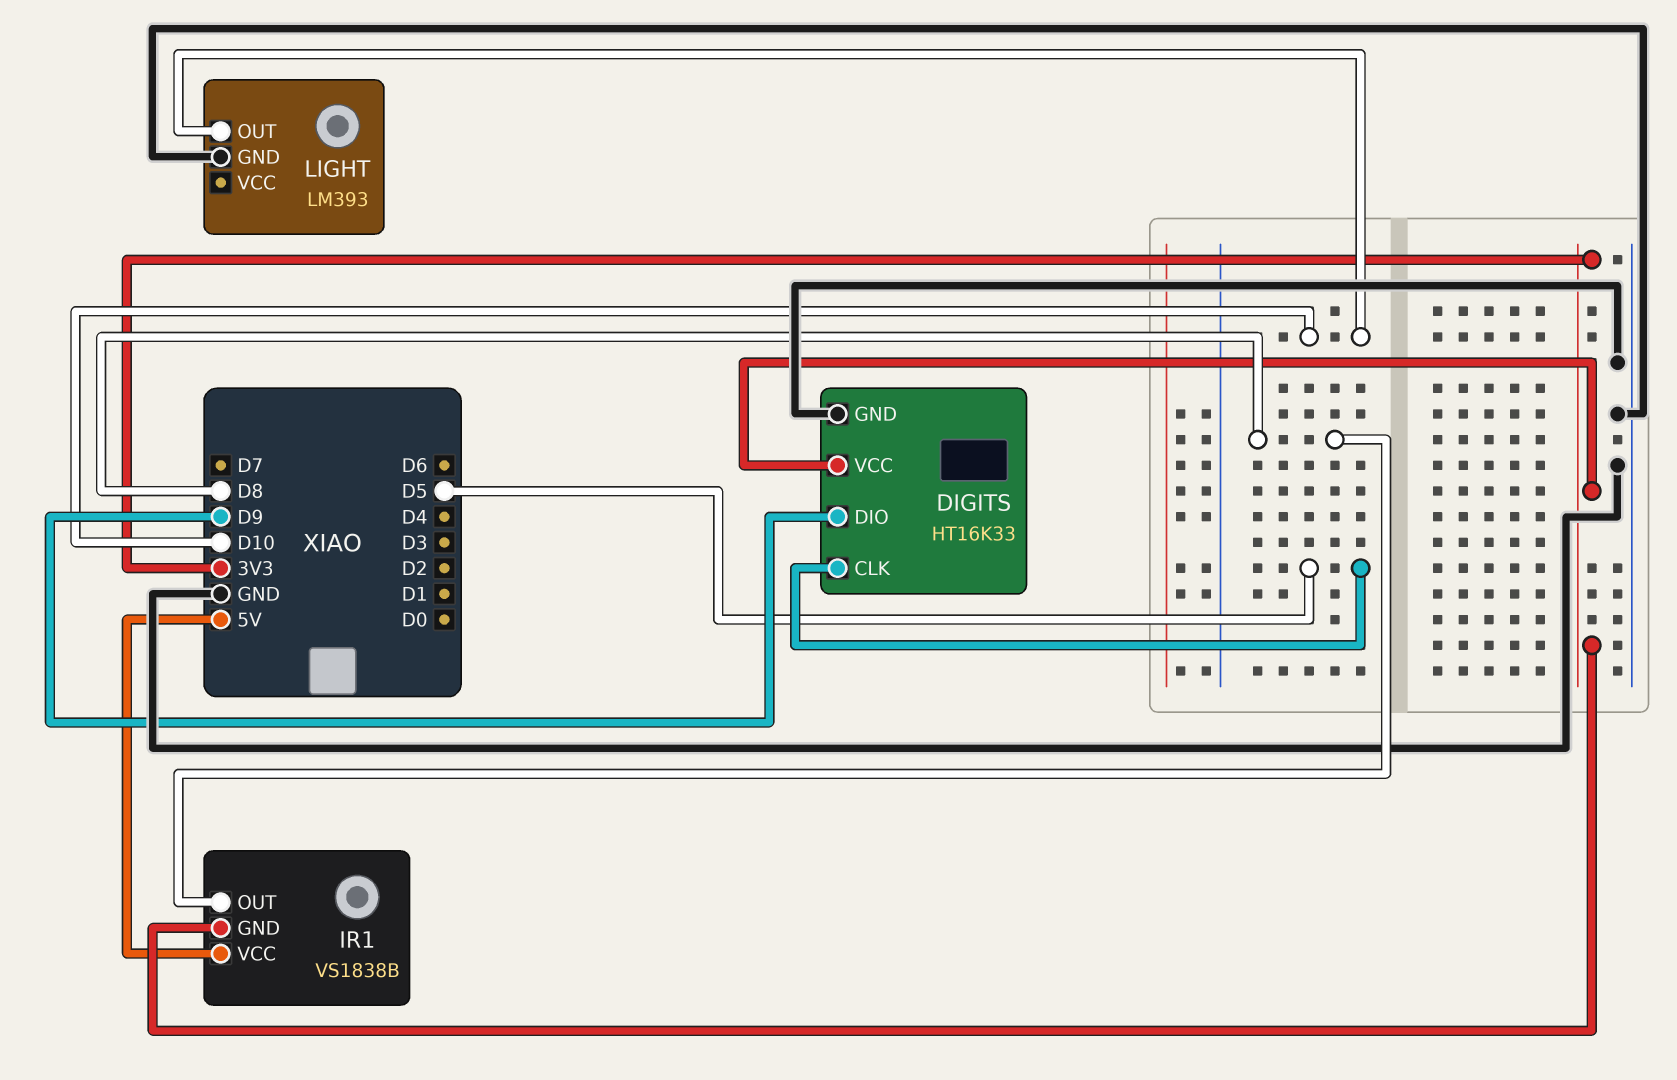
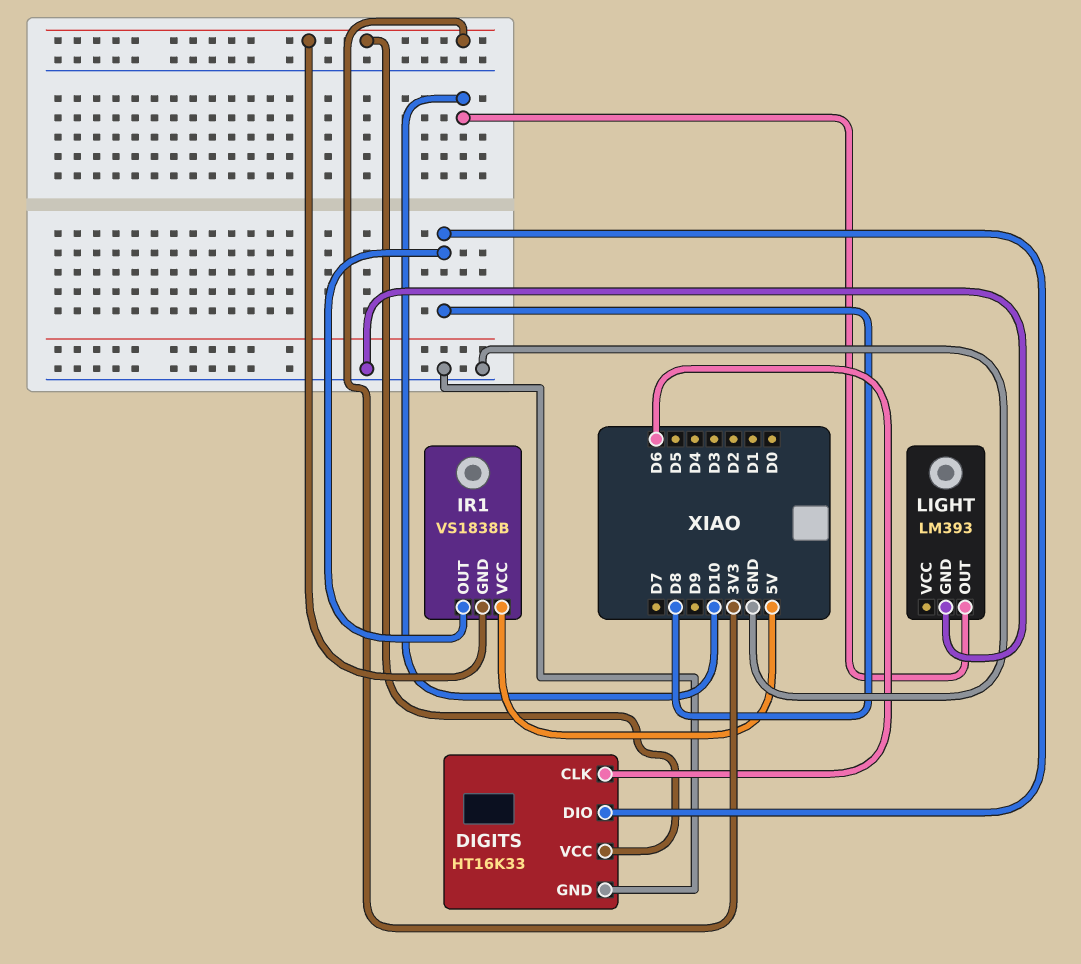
DIGITS pin CLK: D5 -> D6
DIGITS pin DIO: D9 -> D8

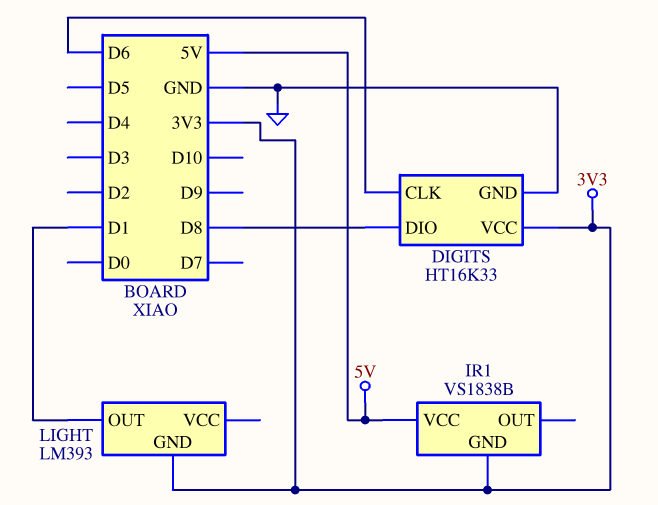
IR1 pin OUT: D8 -> none
LIGHT pin GND: GND -> 3V3
LIGHT pin OUT: D10 -> D1

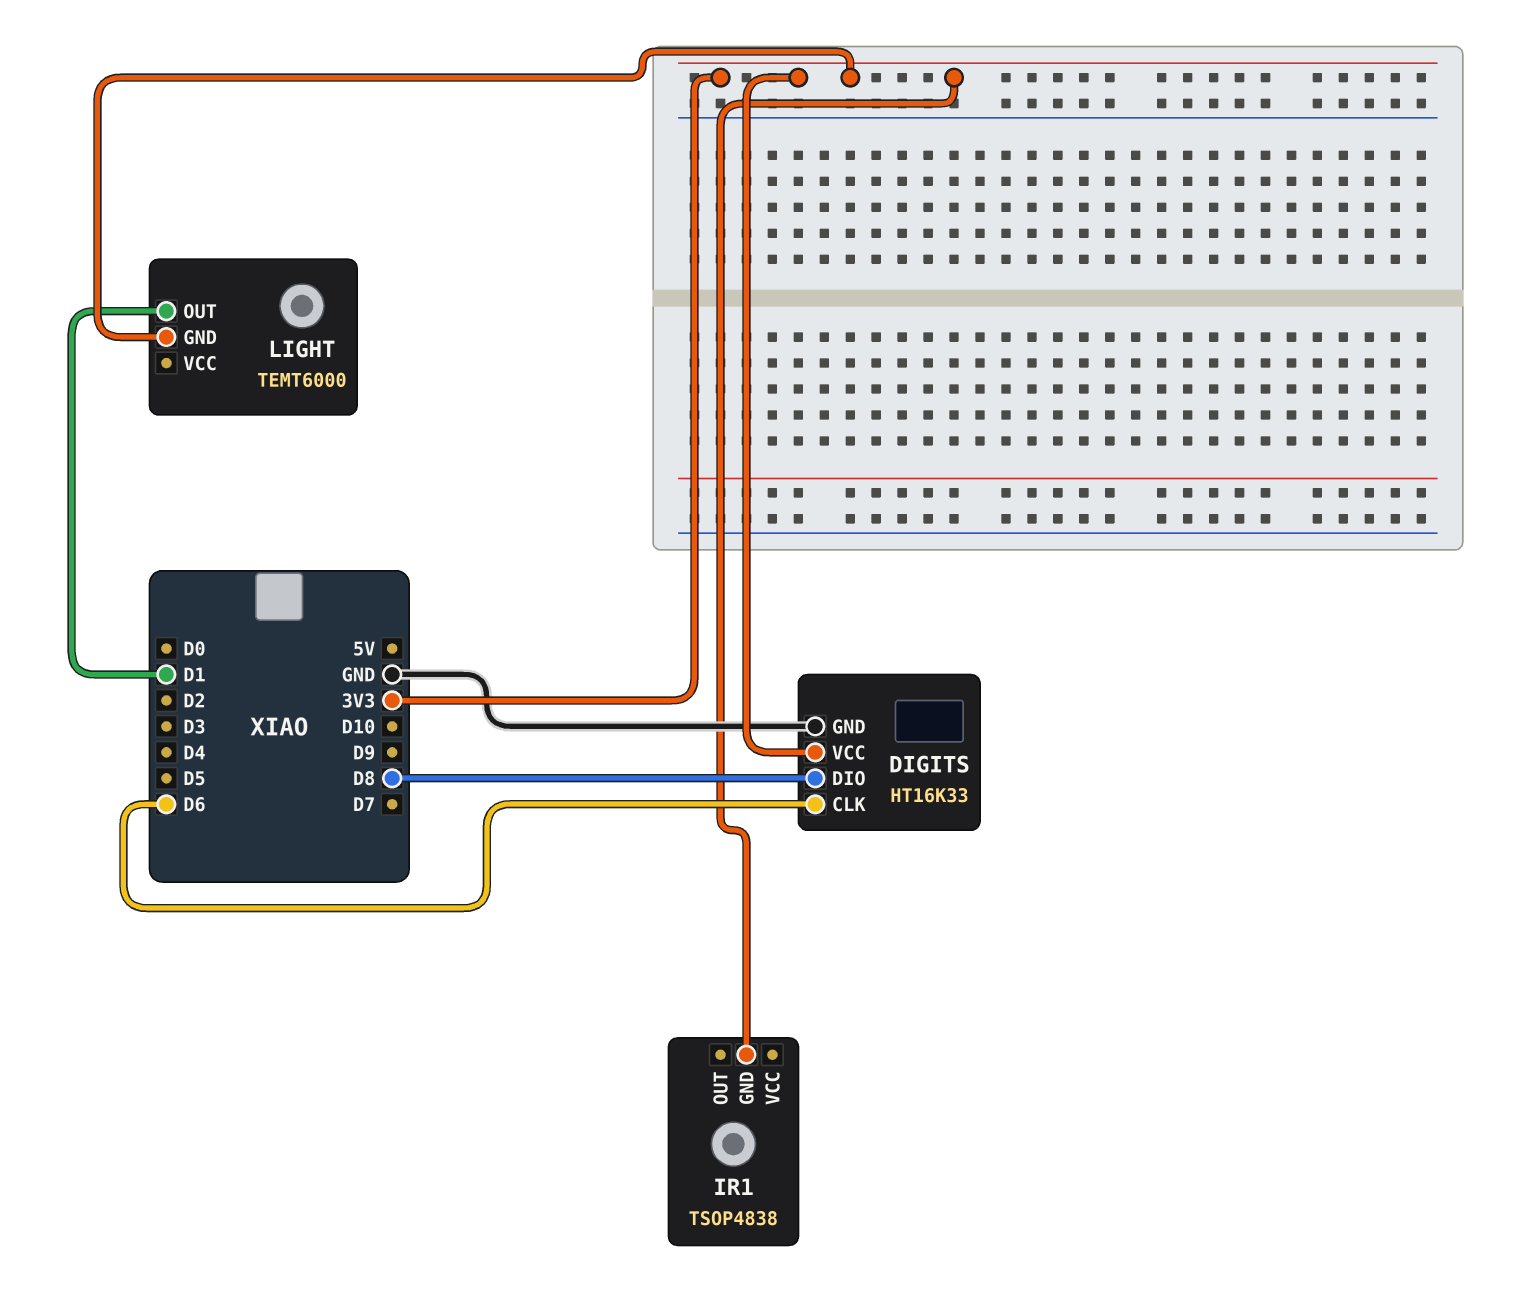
IR1: VS1838B -> TSOP4838
IR1 pin VCC: 5V -> none
LIGHT: LM393 -> TEMT6000

